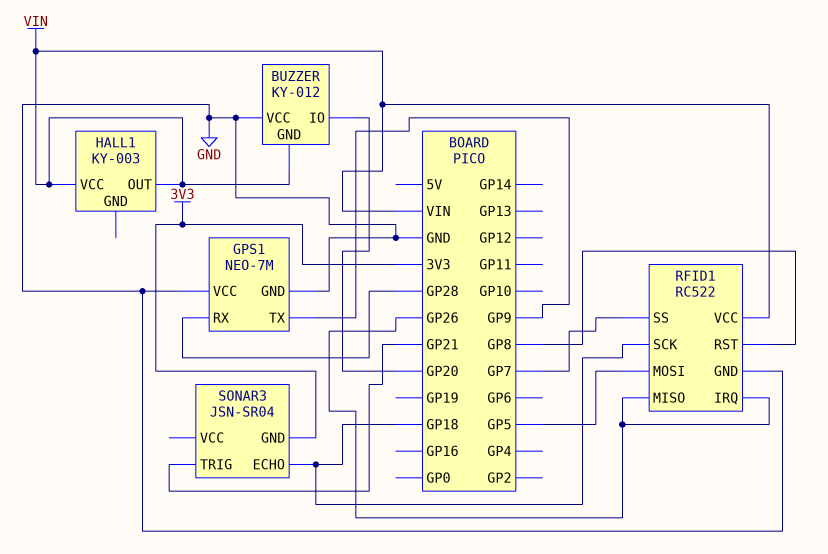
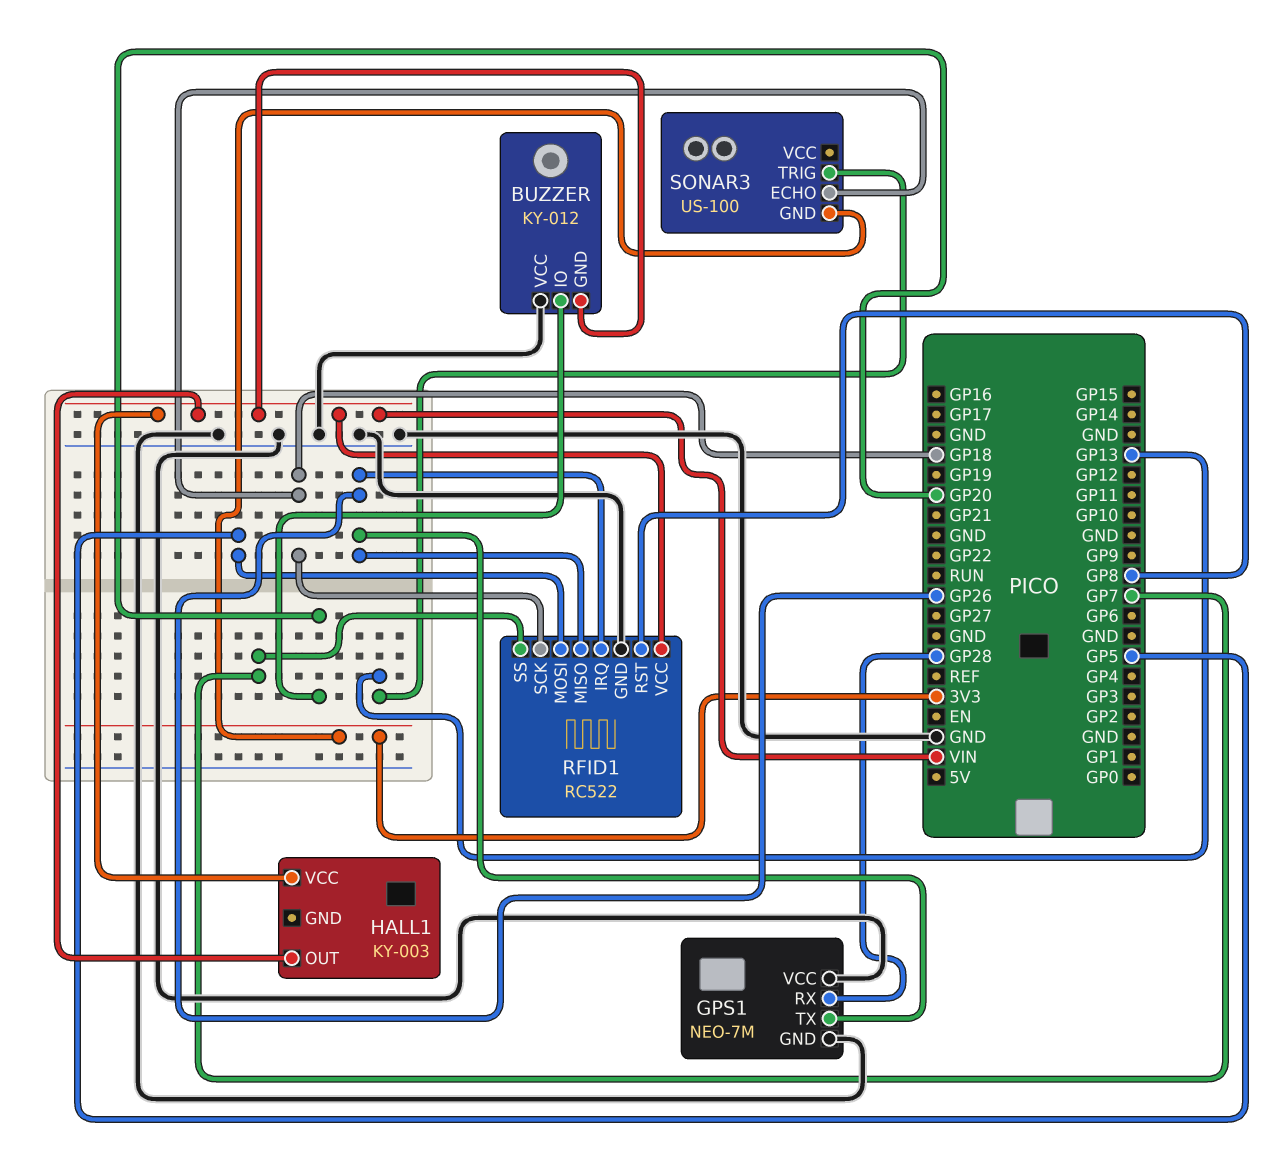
GPS1 pin TX: GP9 -> GP26
SONAR3: JSN-SR04 -> US-100
SONAR3 pin TRIG: GP21 -> GP13

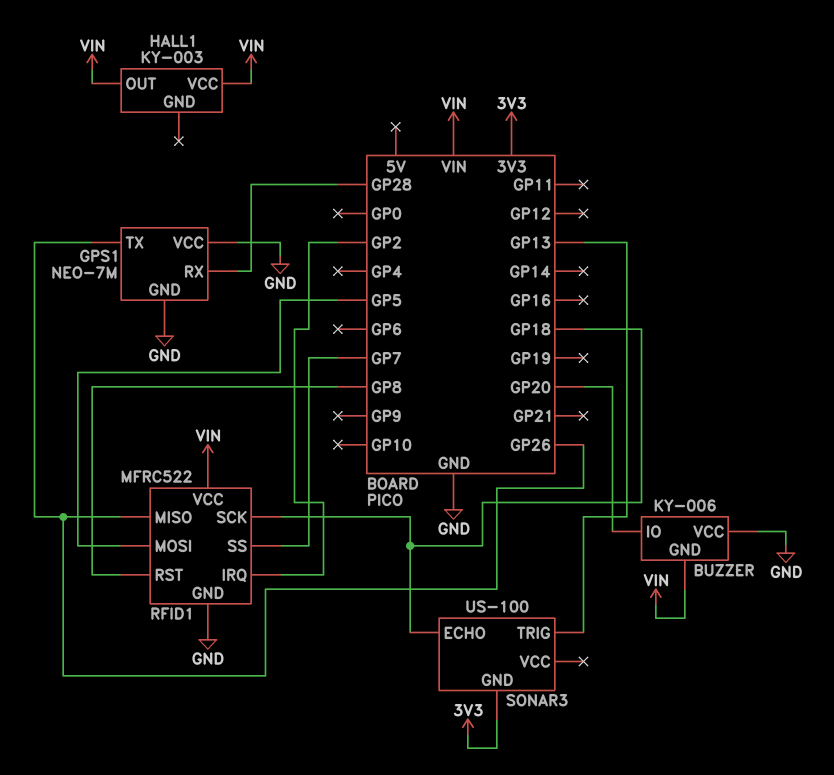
BUZZER: KY-012 -> KY-006
RFID1: RC522 -> MFRC522
RFID1 pin IRQ: GP26 -> GP2

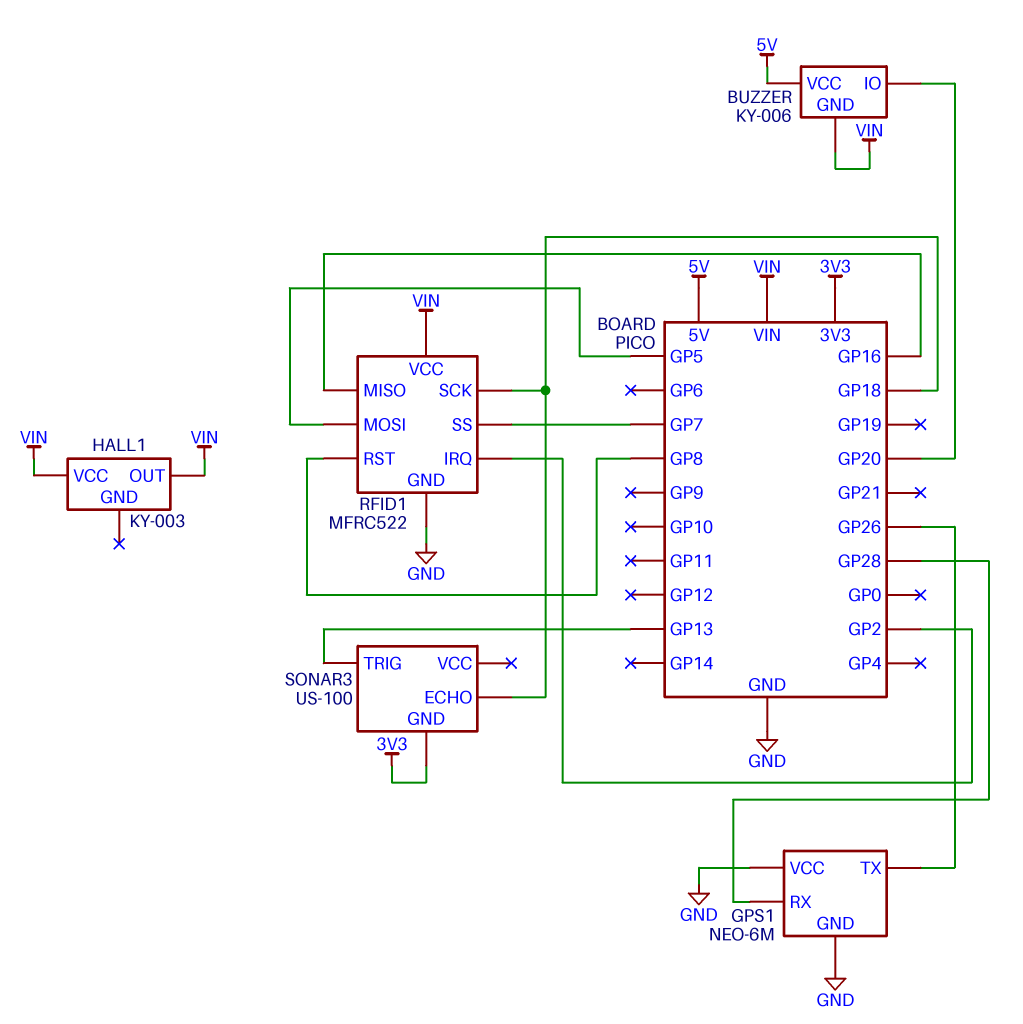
BUZZER pin VCC: GND -> 5V
GPS1: NEO-7M -> NEO-6M
RFID1 pin MISO: GP26 -> GP16

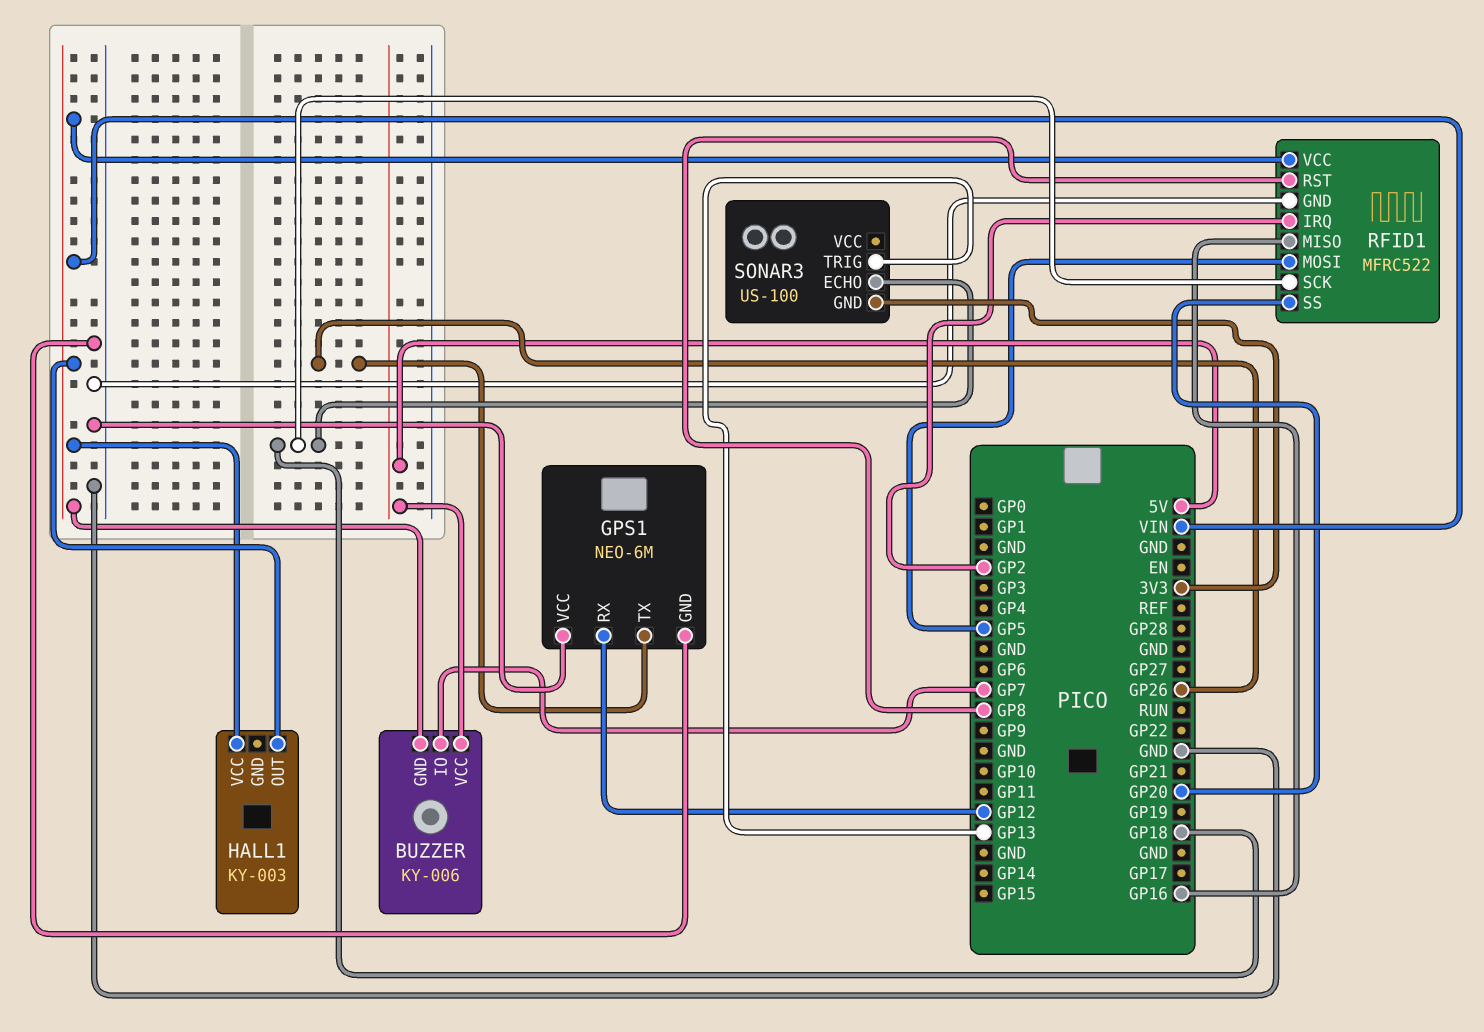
BUZZER pin IO: GP20 -> GP7
GPS1 pin RX: GP28 -> GP12
RFID1 pin SS: GP7 -> GP20

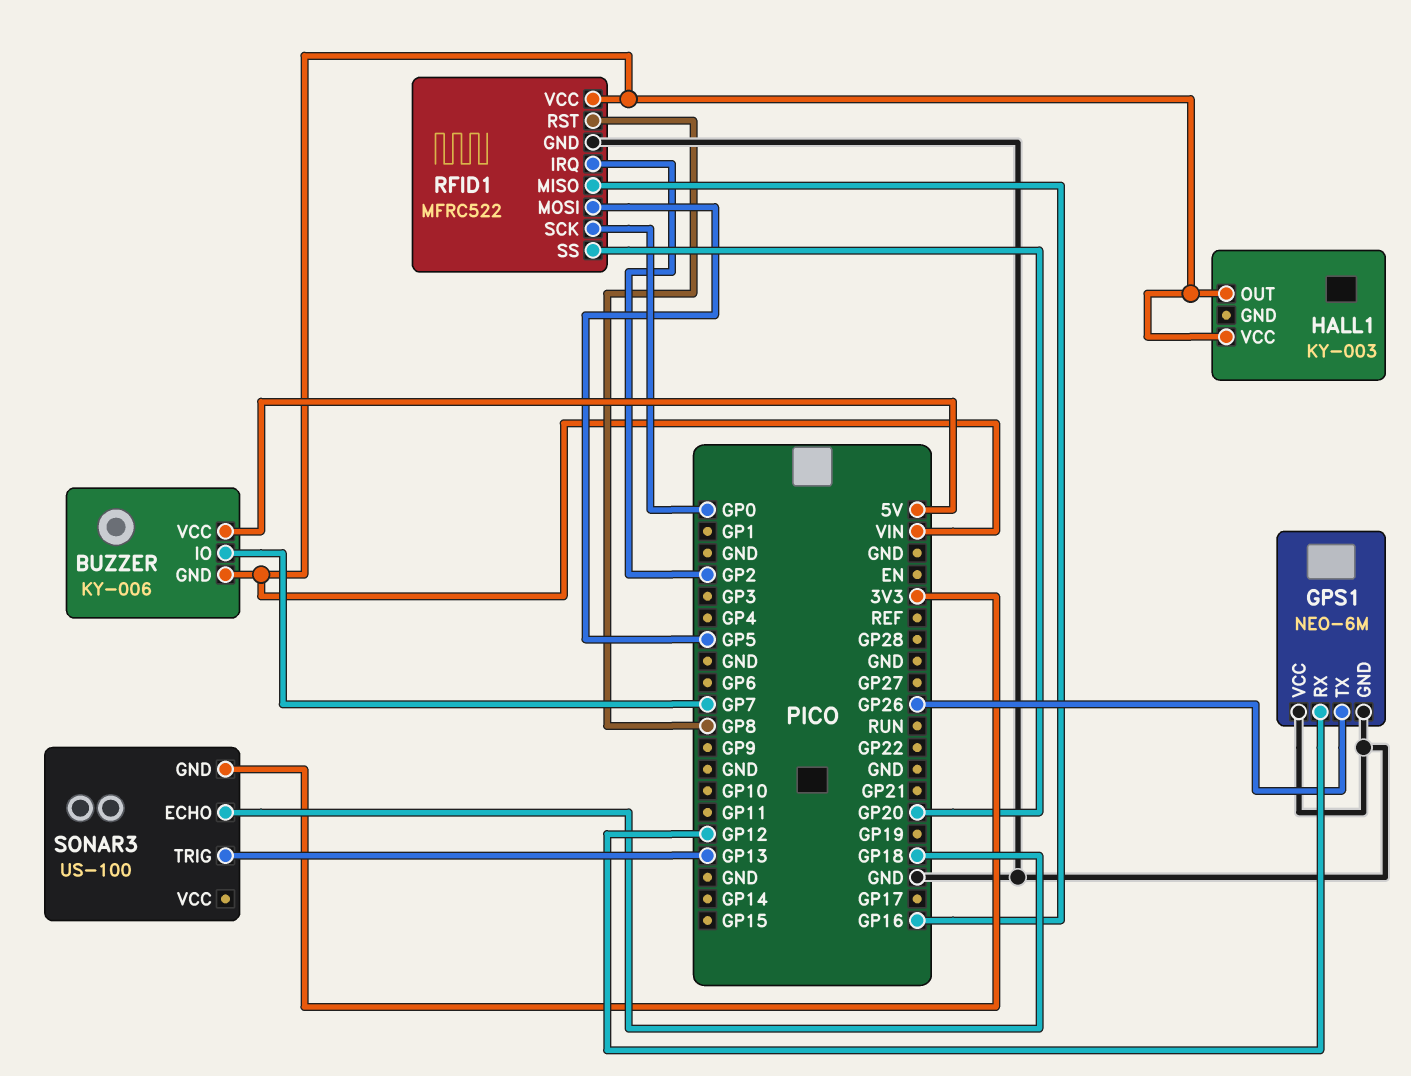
RFID1 pin SCK: GP18 -> GP0

